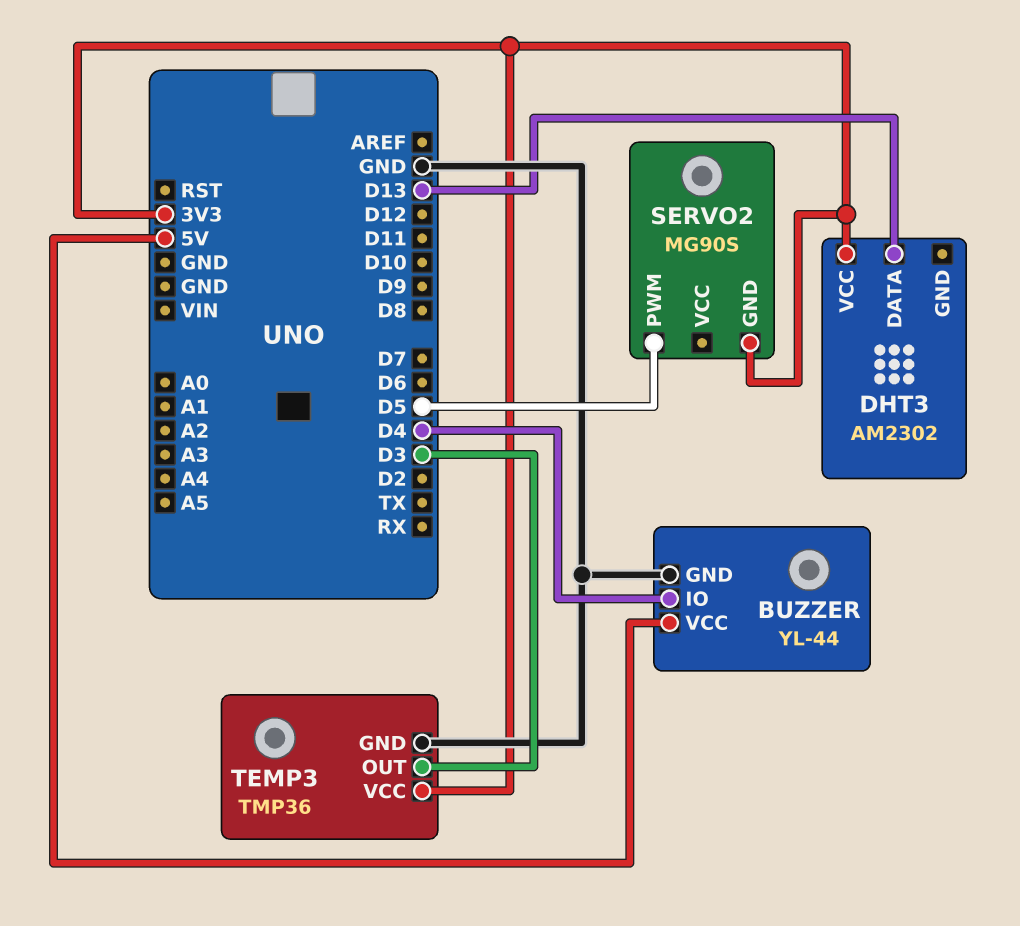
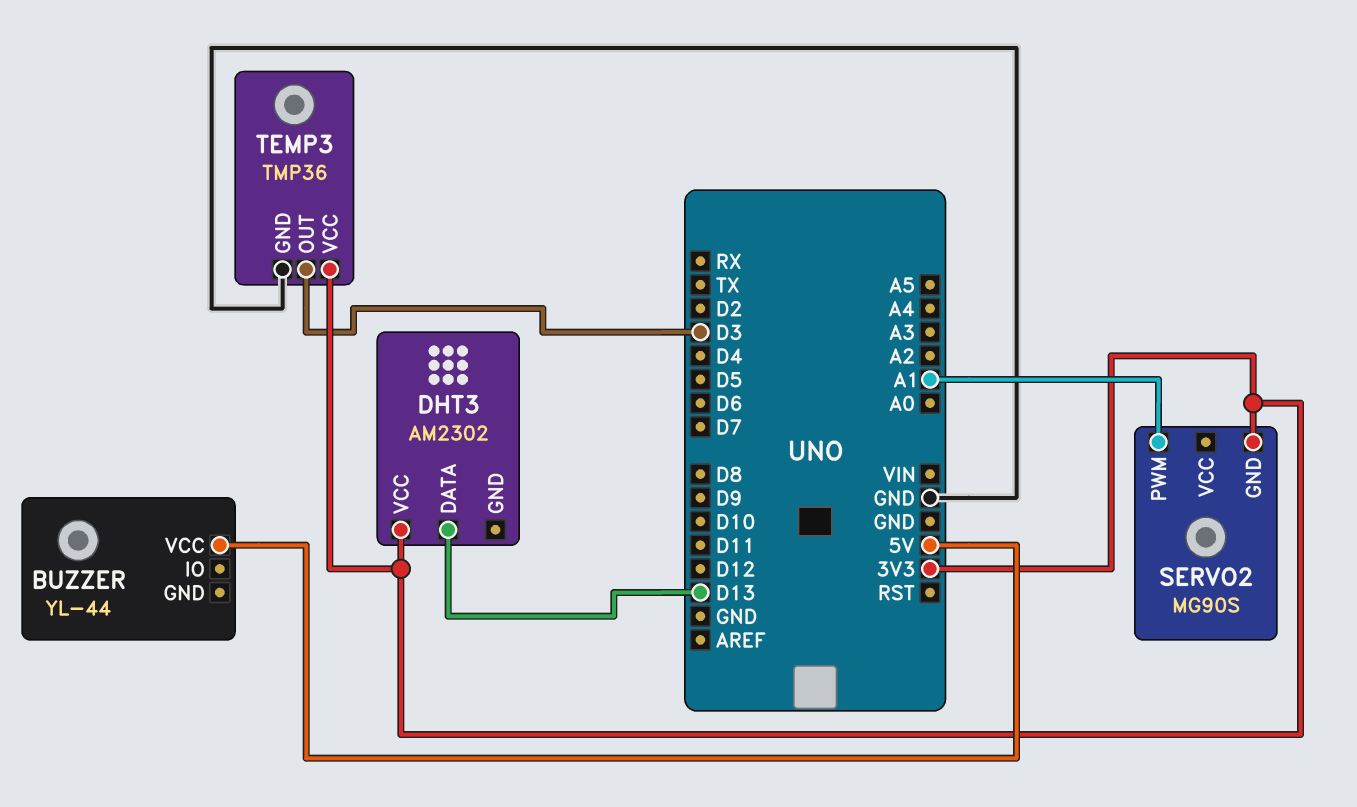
BUZZER pin GND: GND -> none
BUZZER pin IO: D4 -> none
SERVO2 pin PWM: D5 -> A1

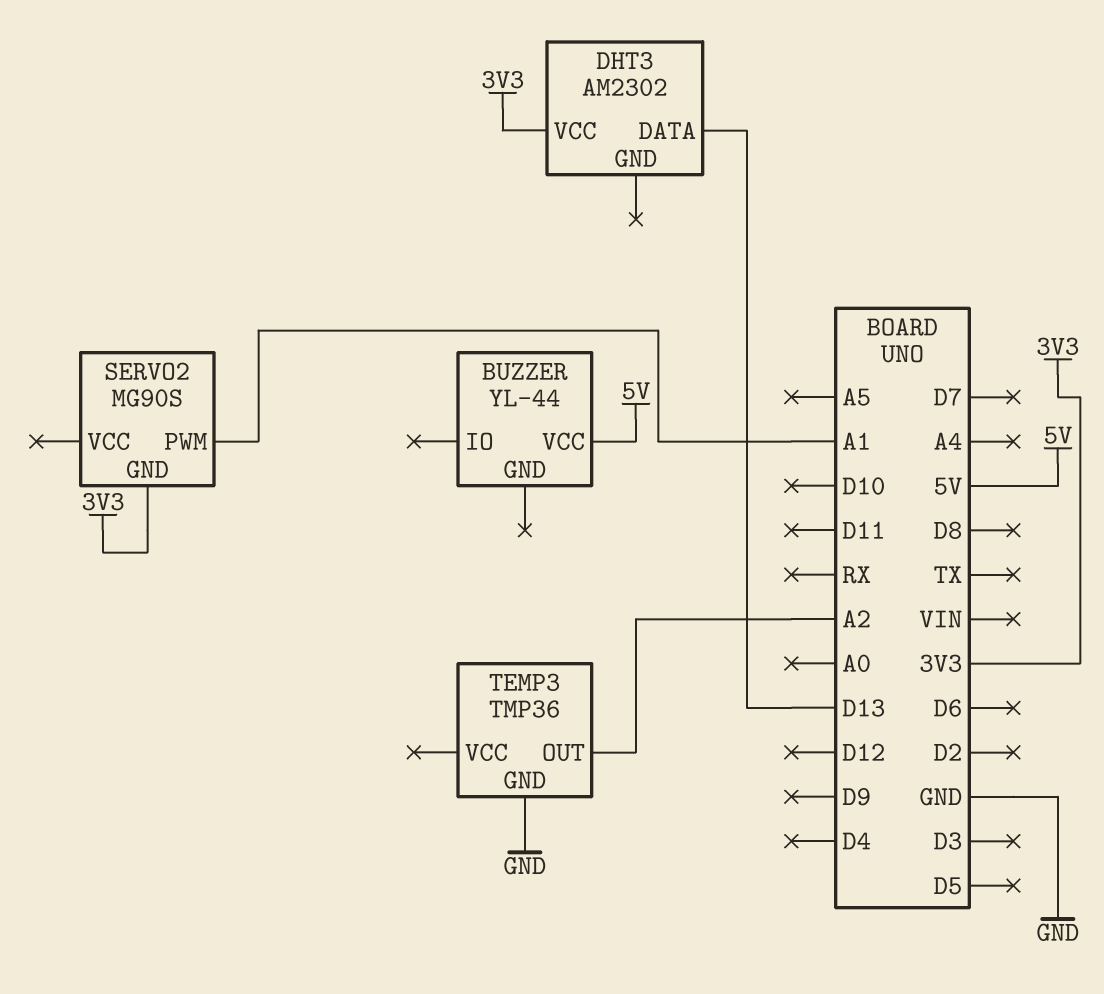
TEMP3 pin OUT: D3 -> A2
TEMP3 pin VCC: 3V3 -> none

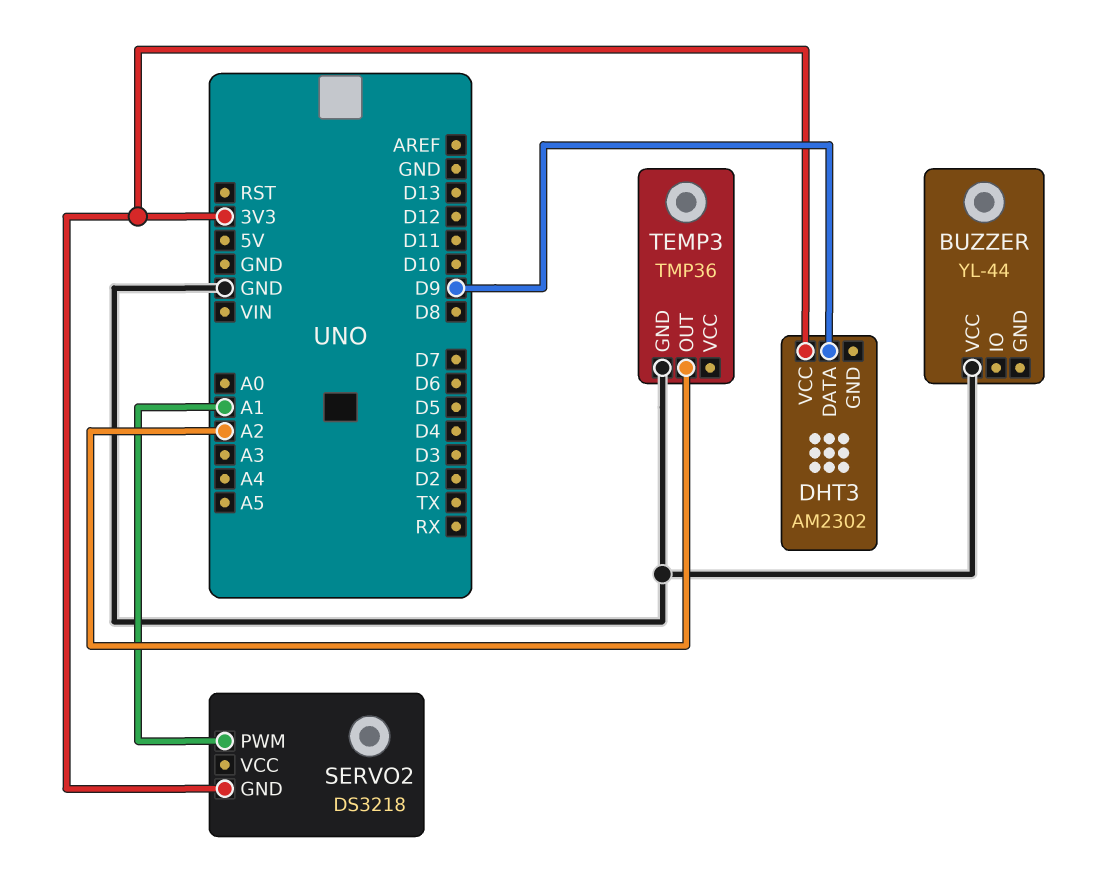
BUZZER pin VCC: 5V -> GND
DHT3 pin DATA: D13 -> D9
SERVO2: MG90S -> DS3218

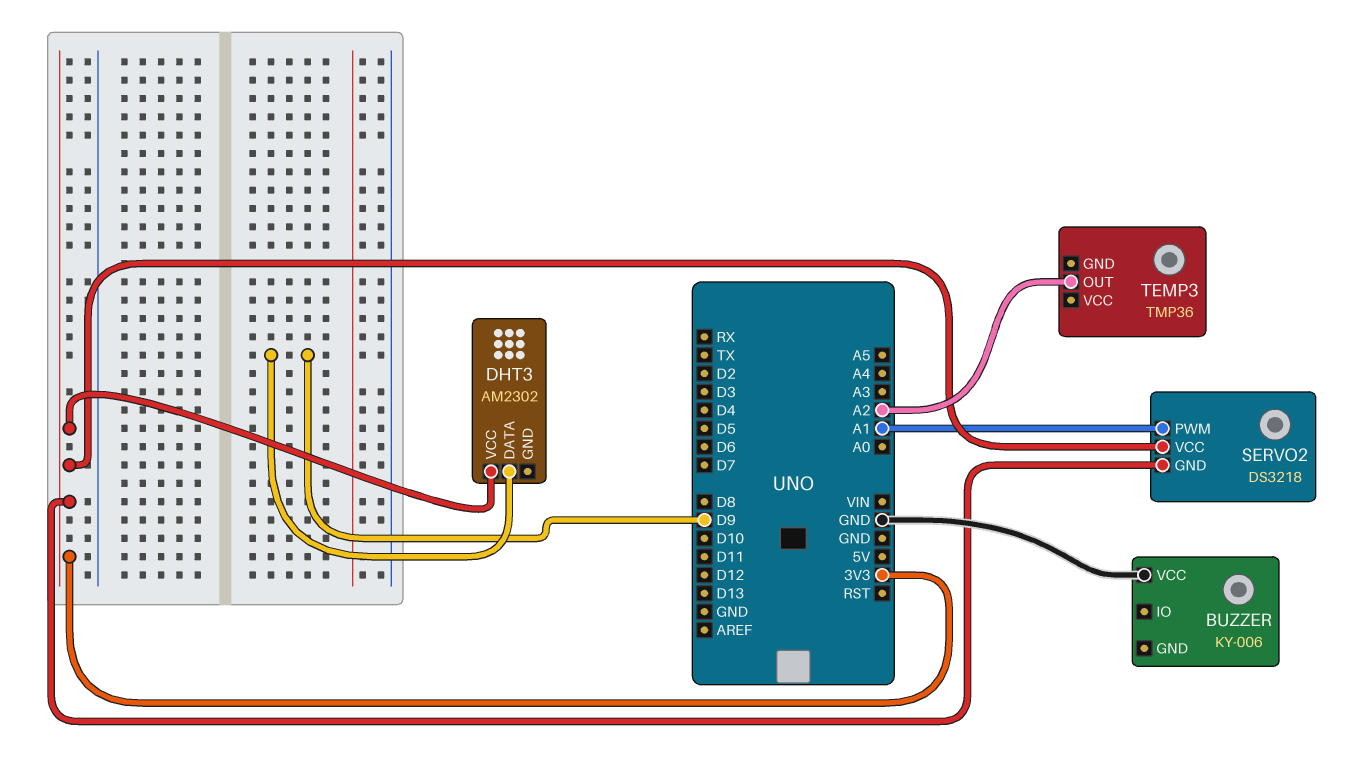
BUZZER: YL-44 -> KY-006
SERVO2 pin VCC: none -> 3V3
TEMP3 pin GND: GND -> none

